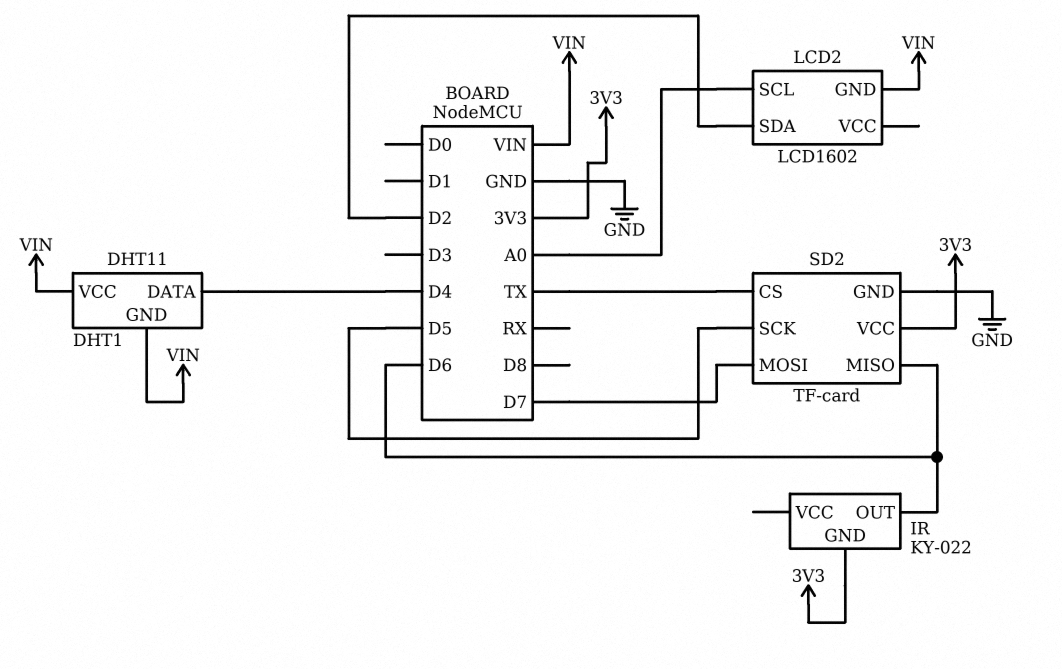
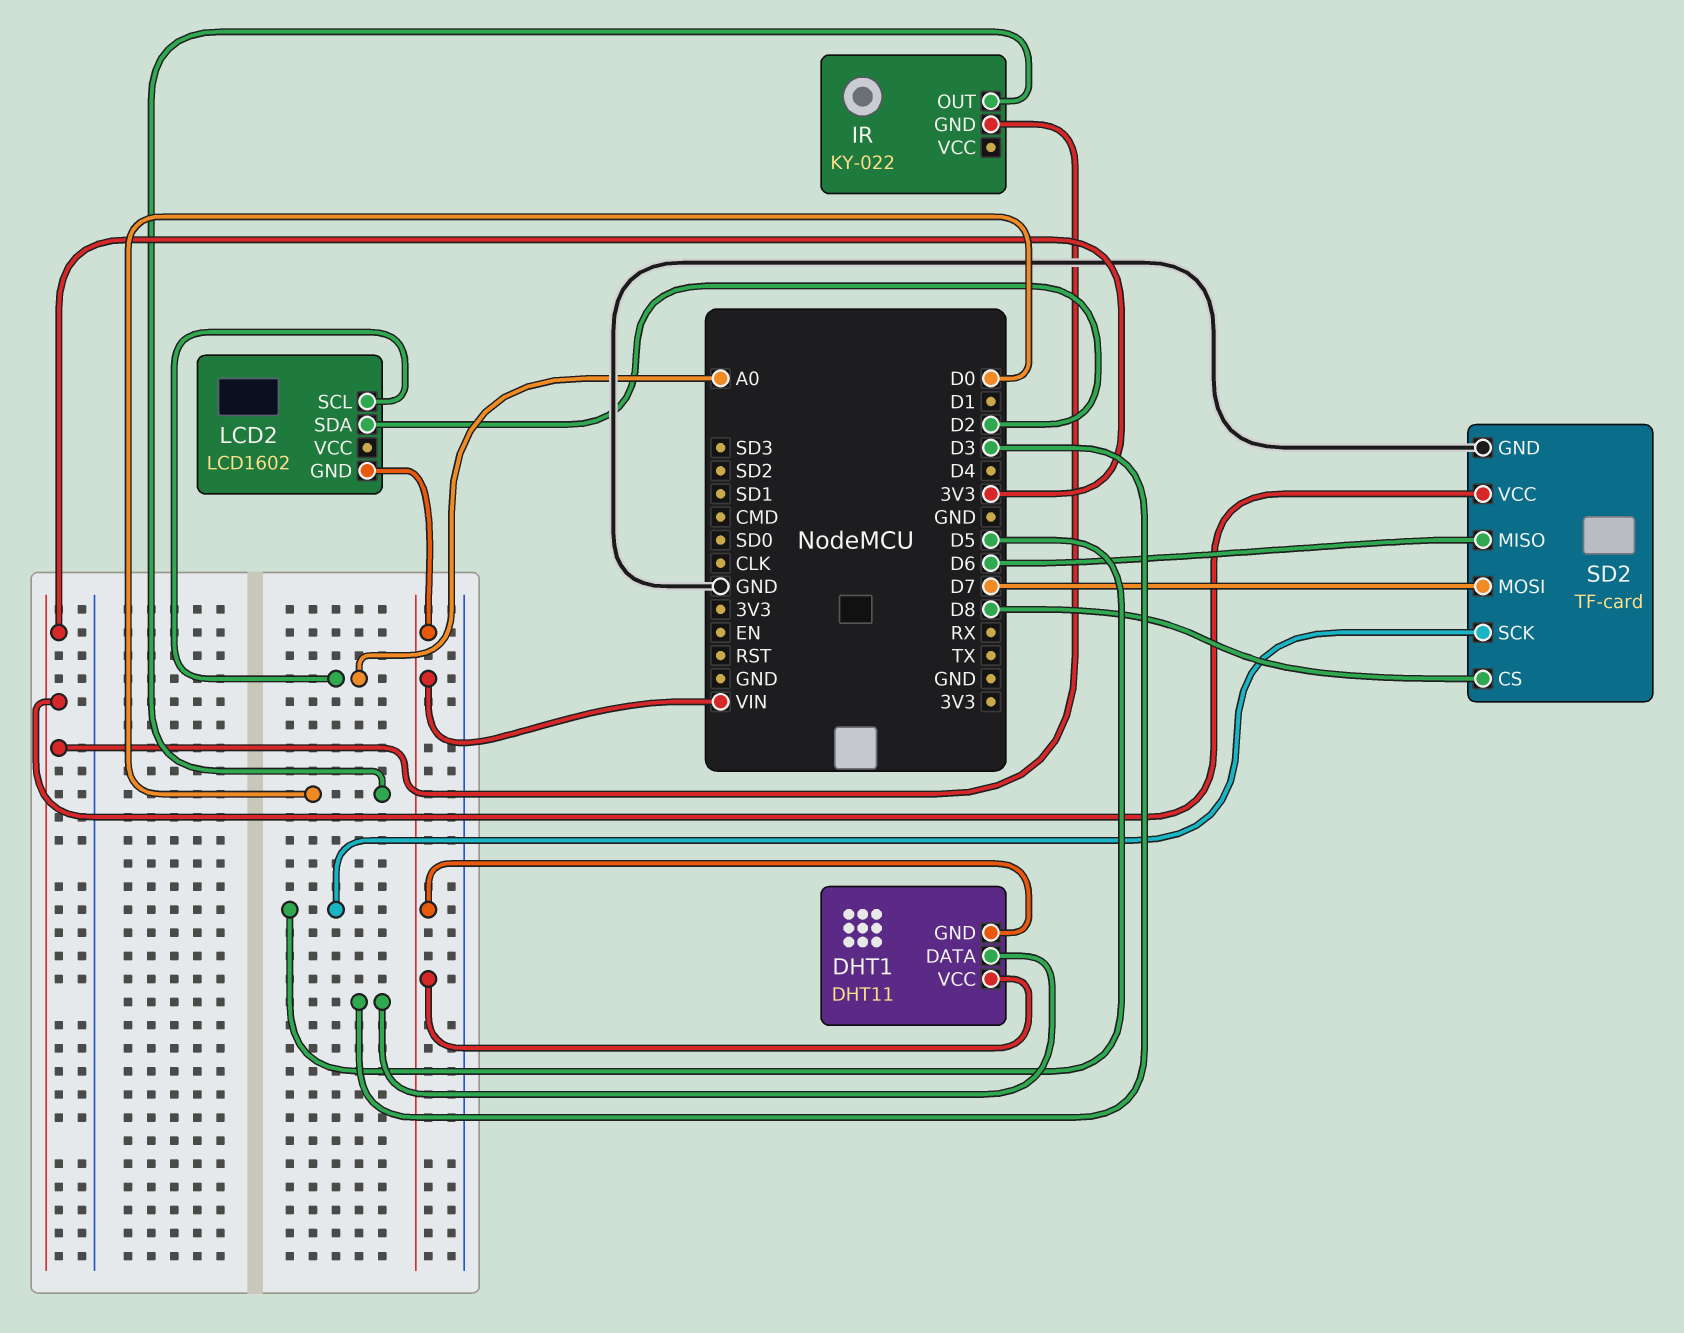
DHT1 pin DATA: D4 -> D3
IR pin OUT: D6 -> D0
SD2 pin CS: TX -> D8

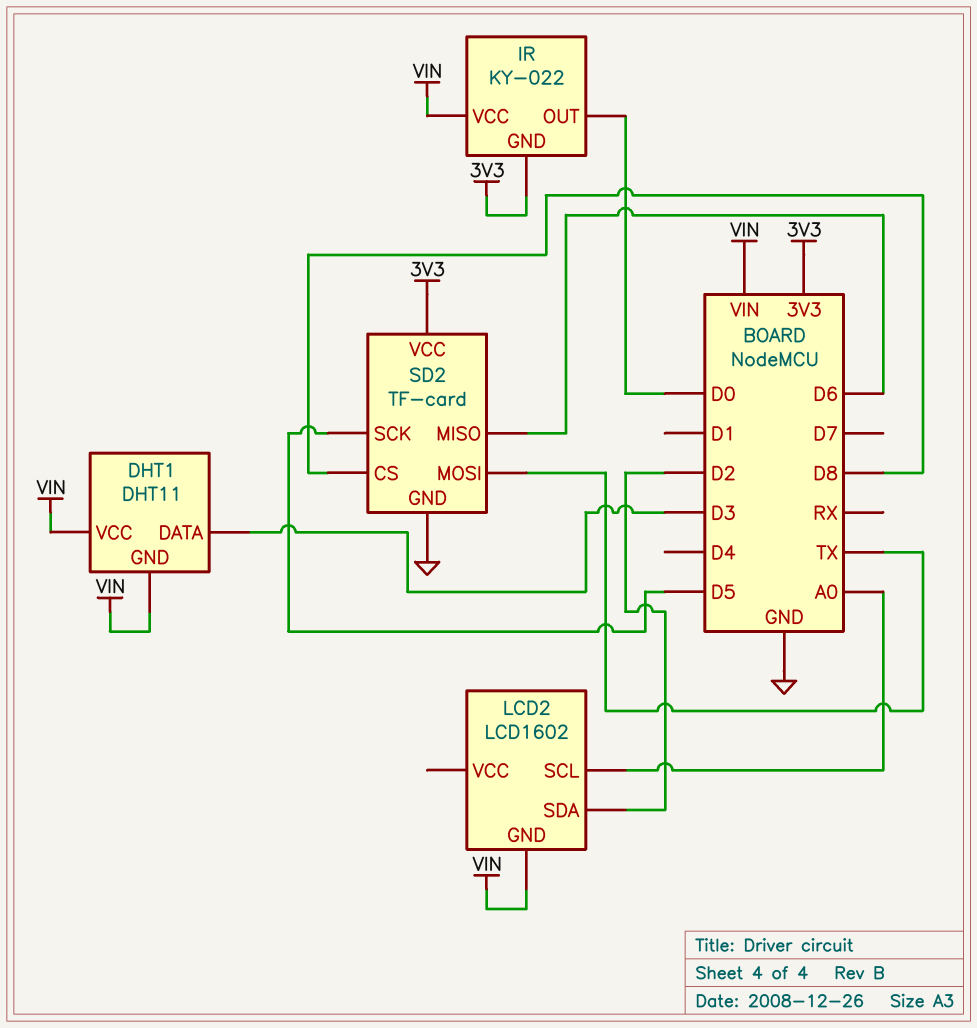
IR pin VCC: none -> VIN
SD2 pin MOSI: D7 -> TX

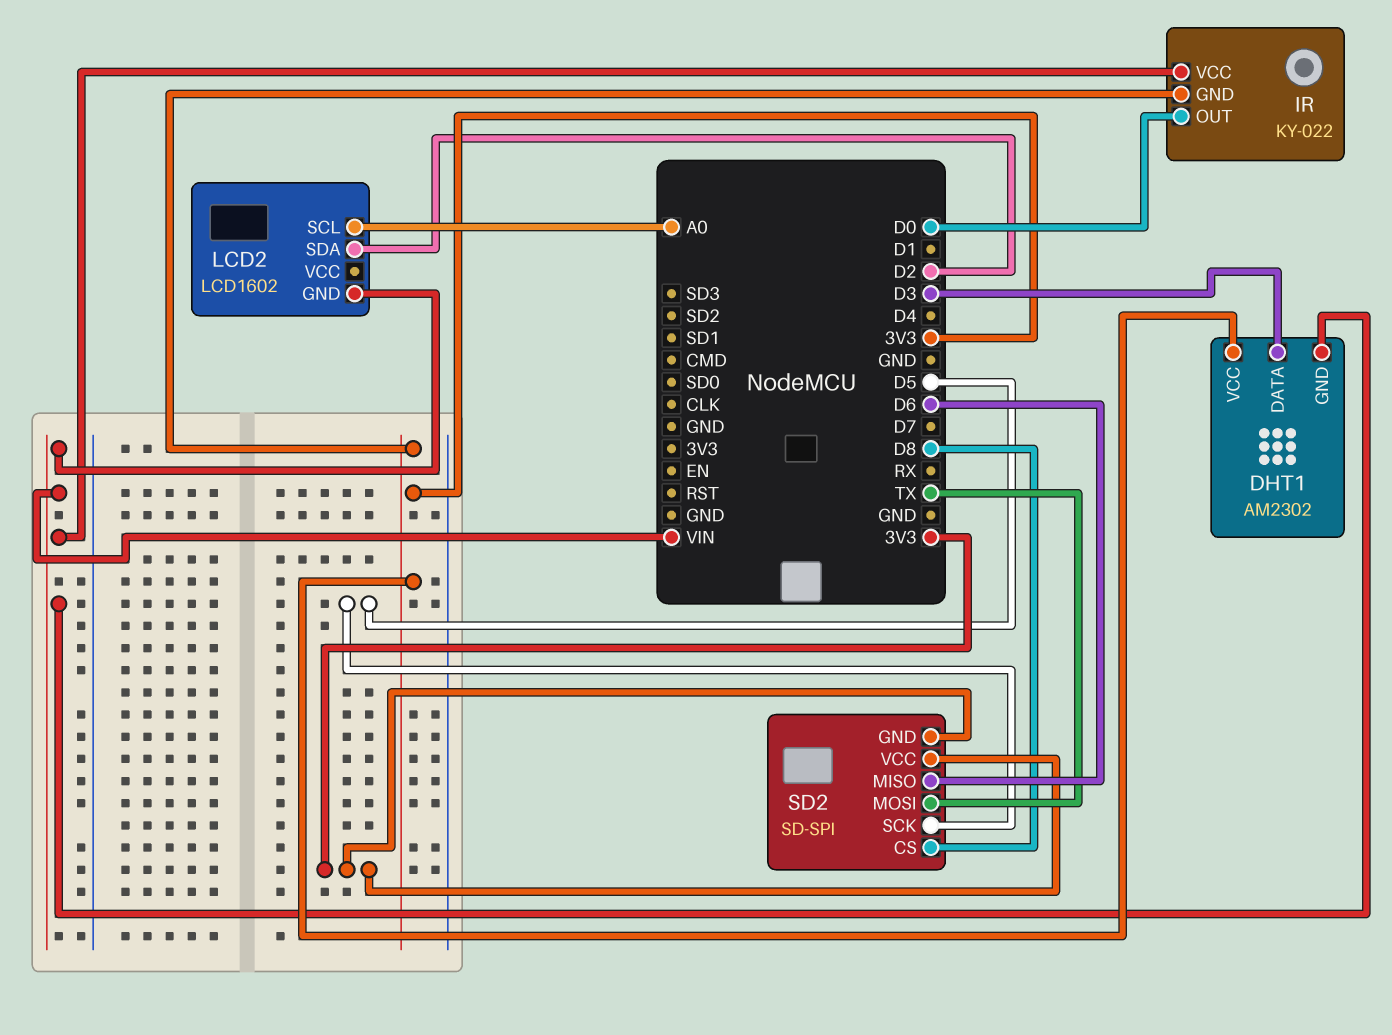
DHT1: DHT11 -> AM2302
DHT1 pin VCC: VIN -> 3V3
SD2: TF-card -> SD-SPI
SD2 pin GND: GND -> 3V3

